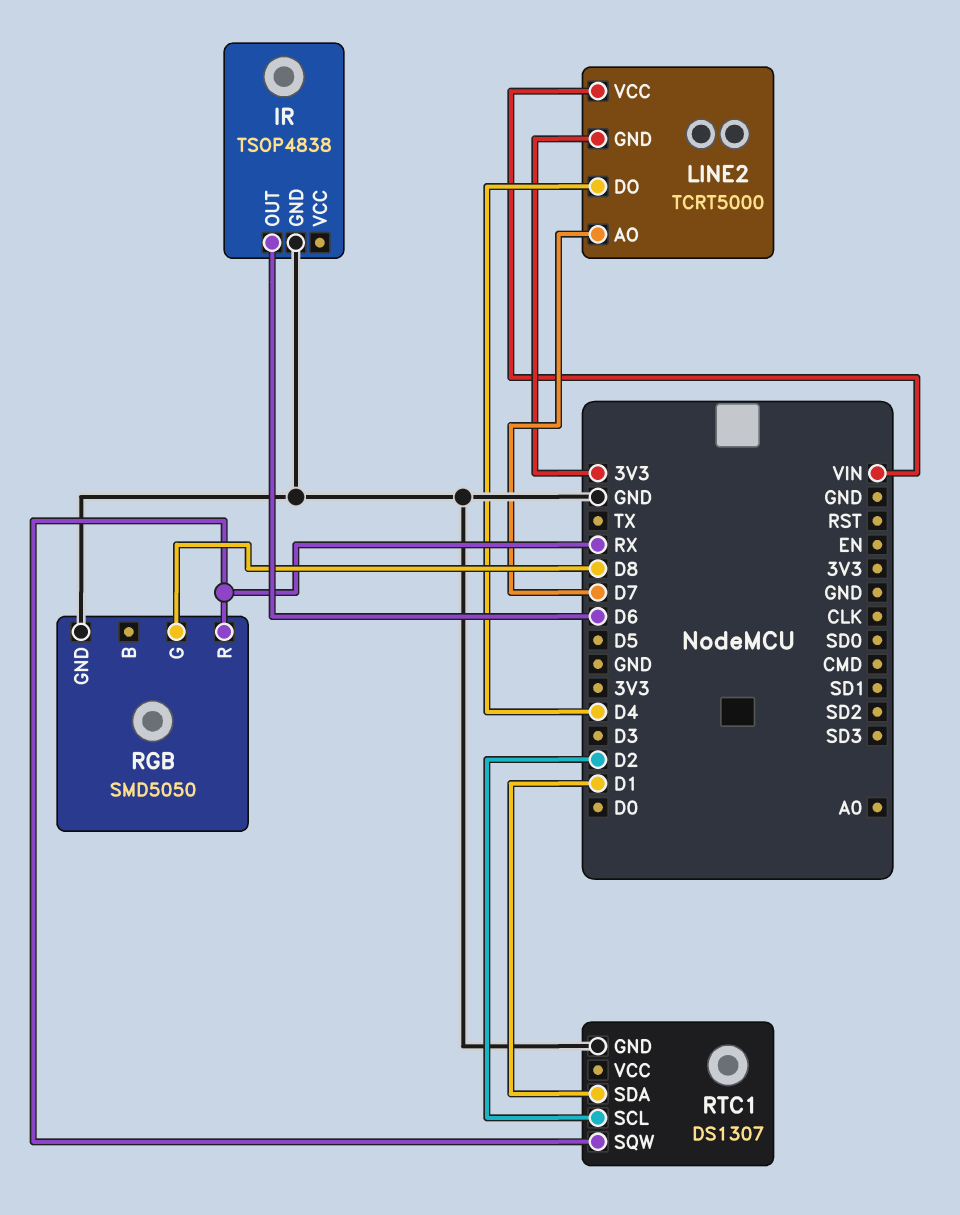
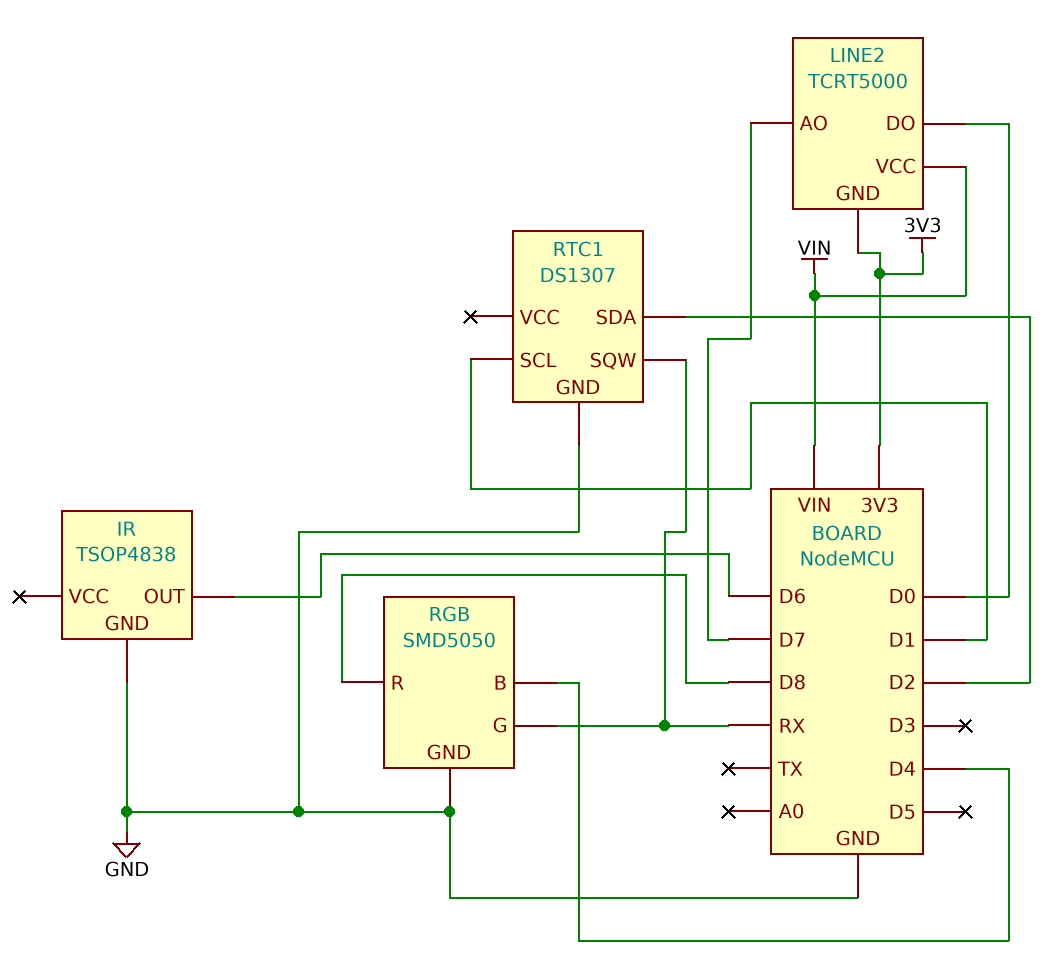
LINE2 pin DO: D4 -> D0
RGB pin B: none -> D4
RGB pin G: D8 -> RX
RGB pin R: RX -> D8
RTC1 pin SCL: D2 -> D1
RTC1 pin SDA: D1 -> D2

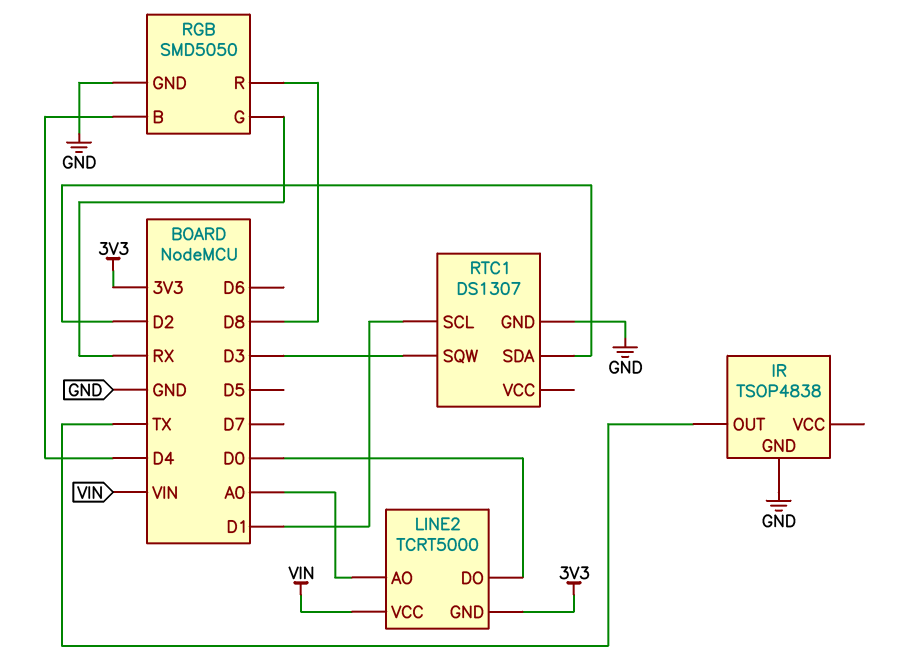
IR pin OUT: D6 -> TX
LINE2 pin AO: D7 -> A0
RTC1 pin SQW: RX -> D3

